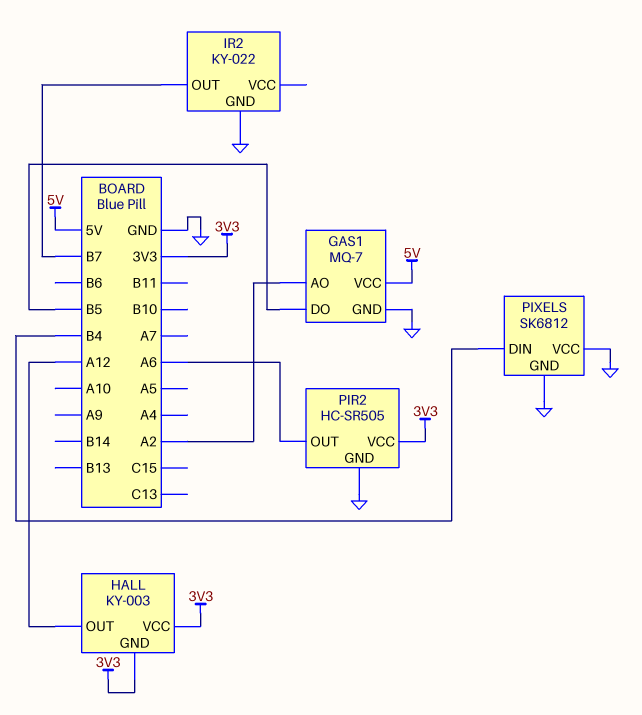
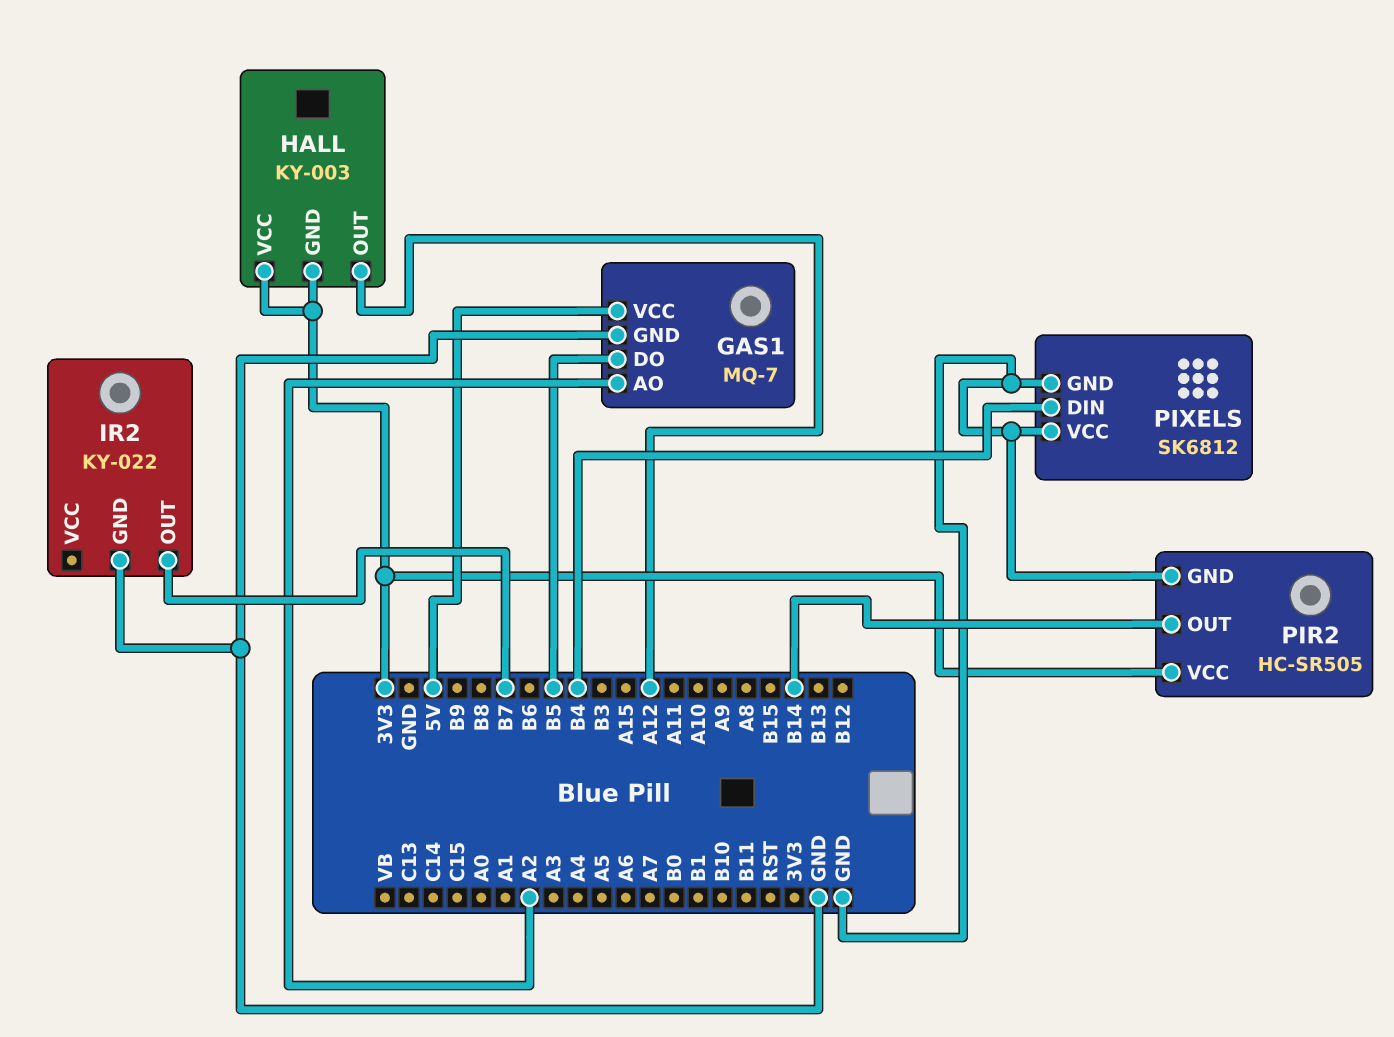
PIR2 pin OUT: A6 -> B14

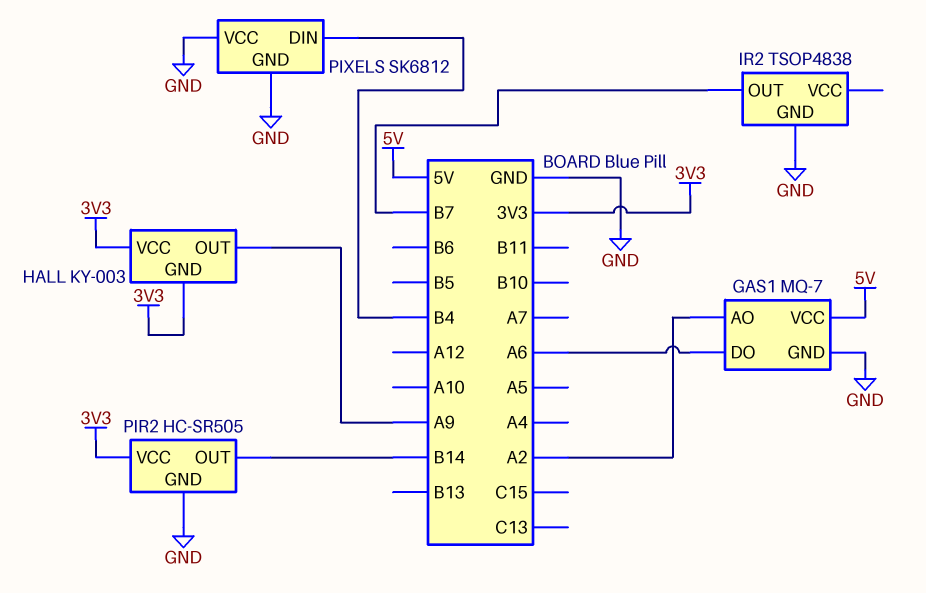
GAS1 pin DO: B5 -> A6
HALL pin OUT: A12 -> A9
IR2: KY-022 -> TSOP4838

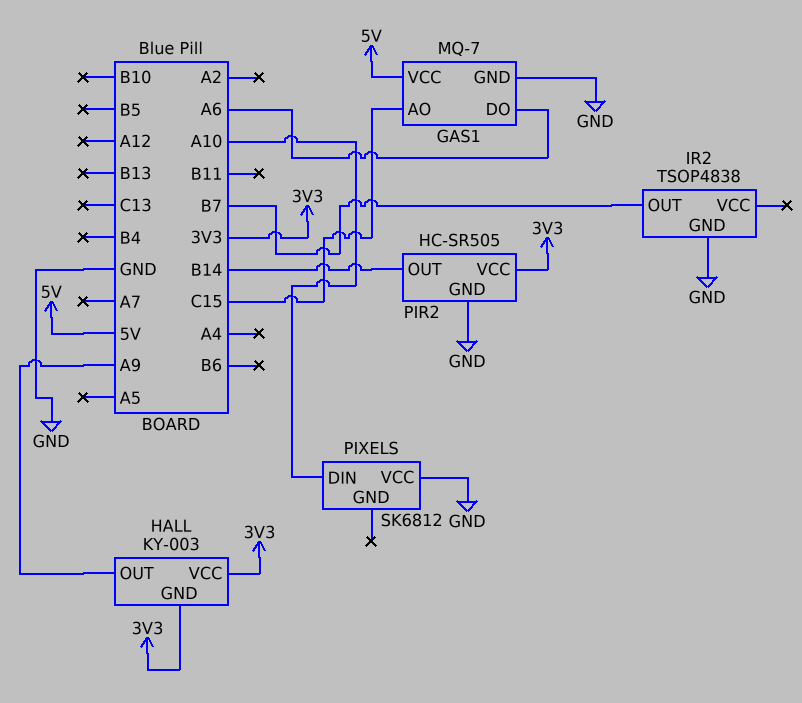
GAS1 pin AO: A2 -> C15
PIXELS pin DIN: B4 -> A10
PIXELS pin GND: GND -> none

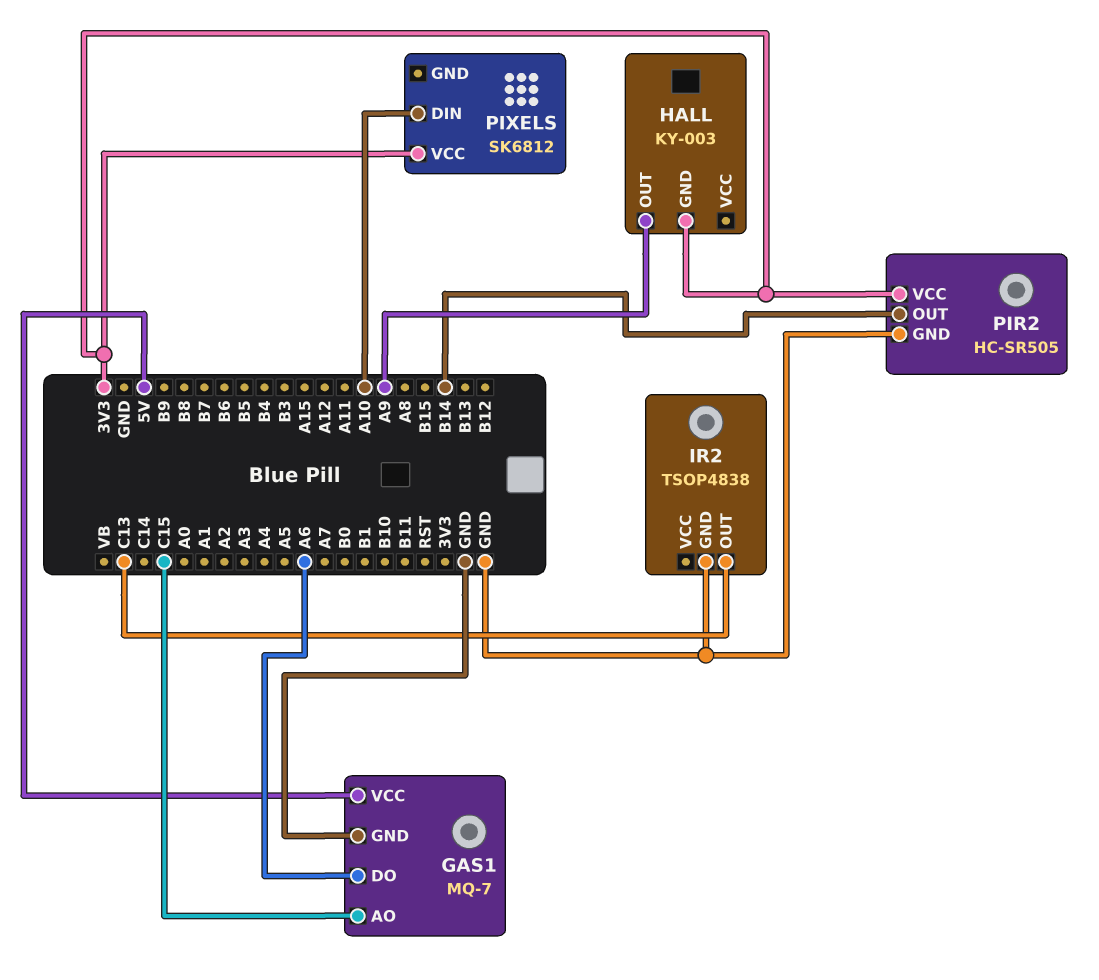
HALL pin VCC: 3V3 -> none
IR2 pin OUT: B7 -> C13
PIXELS pin VCC: GND -> 3V3

